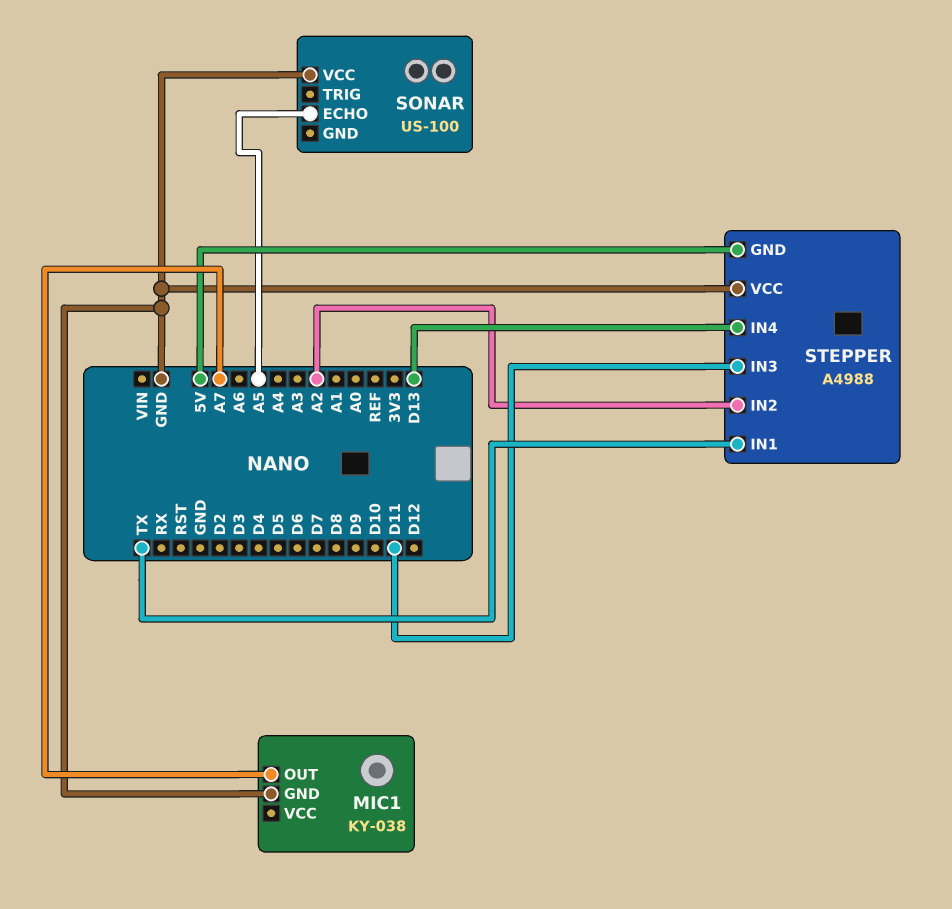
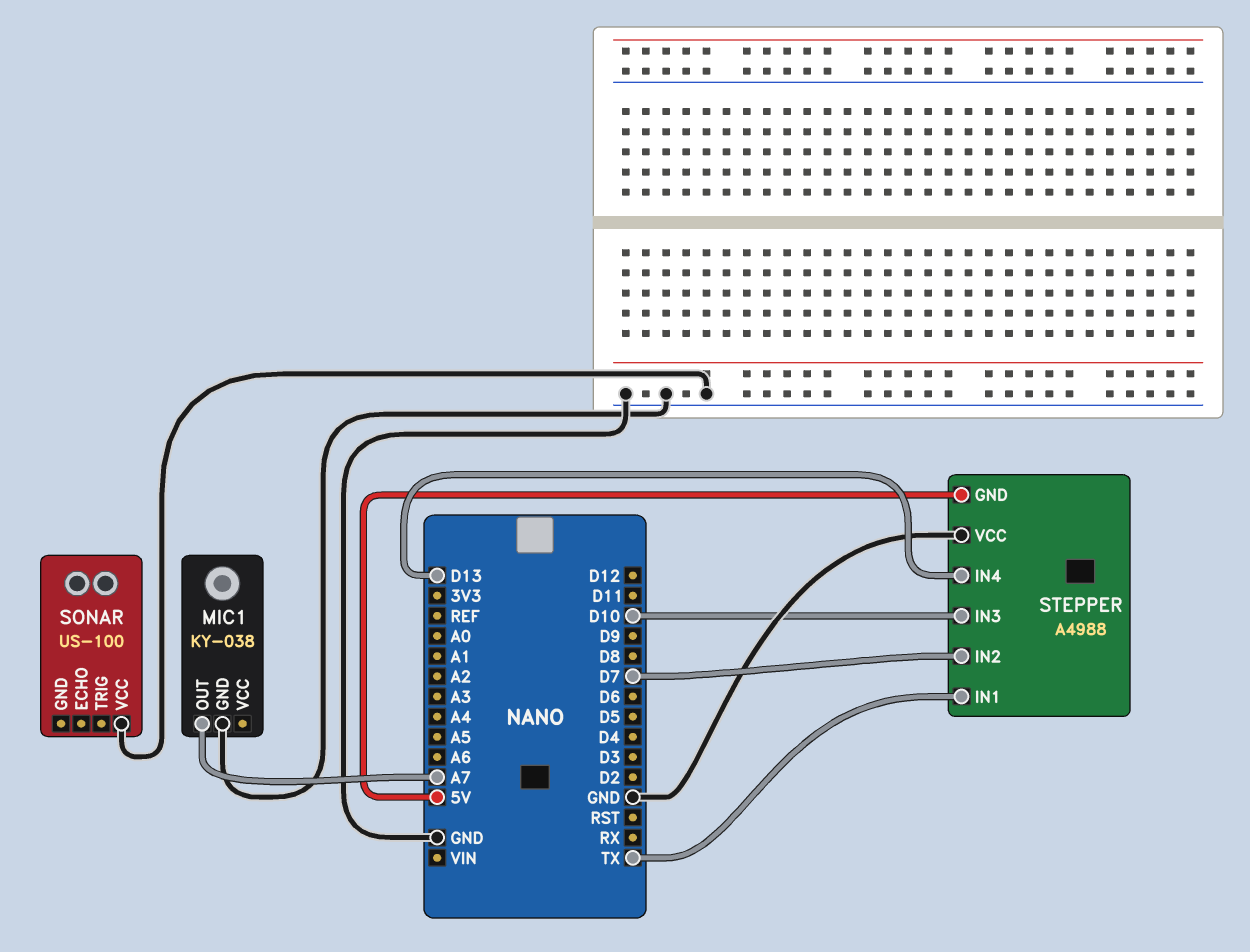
SONAR pin ECHO: A5 -> none
STEPPER pin IN2: A2 -> D7
STEPPER pin IN3: D11 -> D10

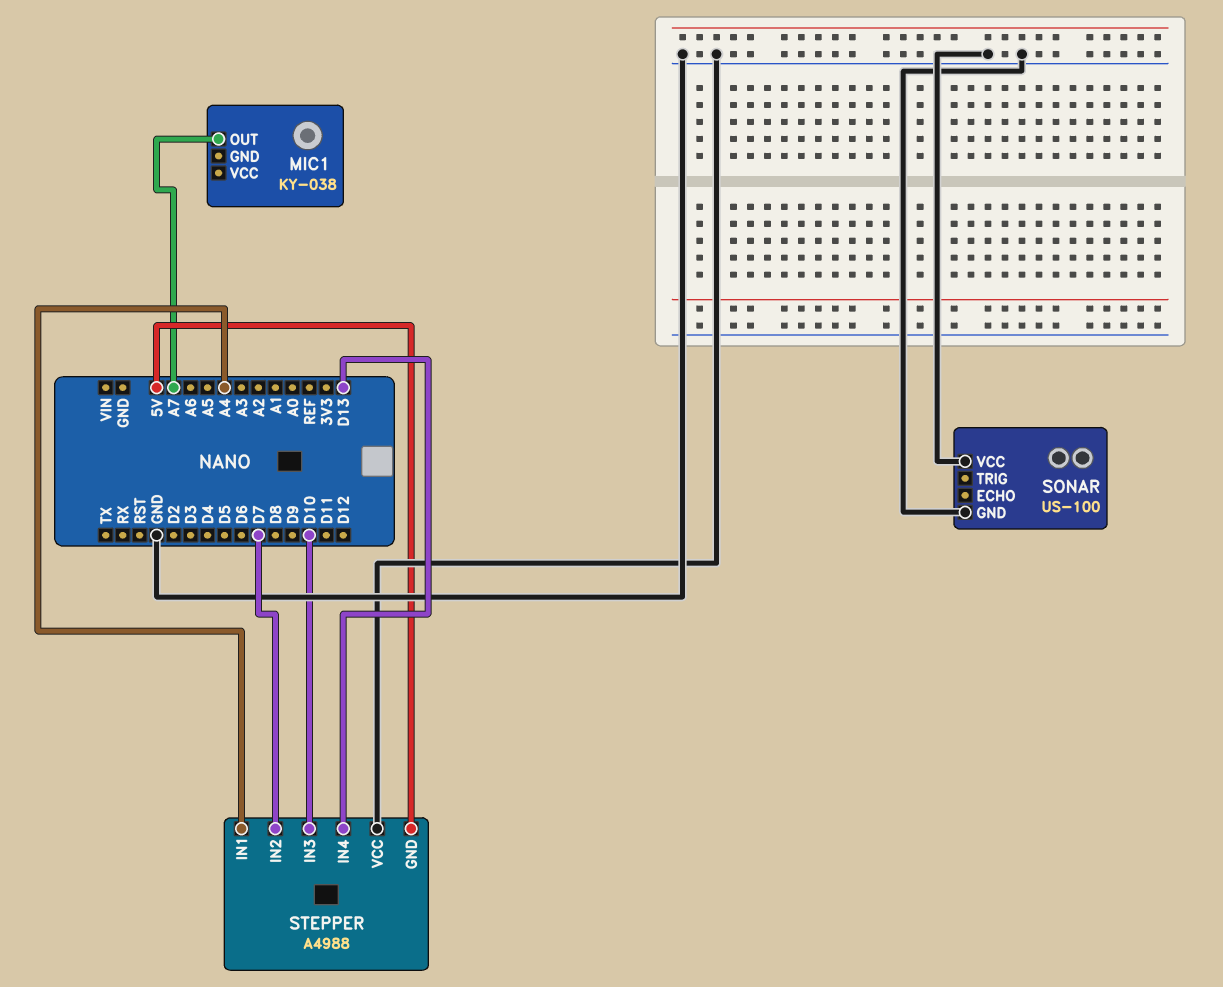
MIC1 pin GND: GND -> none
SONAR pin GND: none -> GND
STEPPER pin IN1: TX -> A4

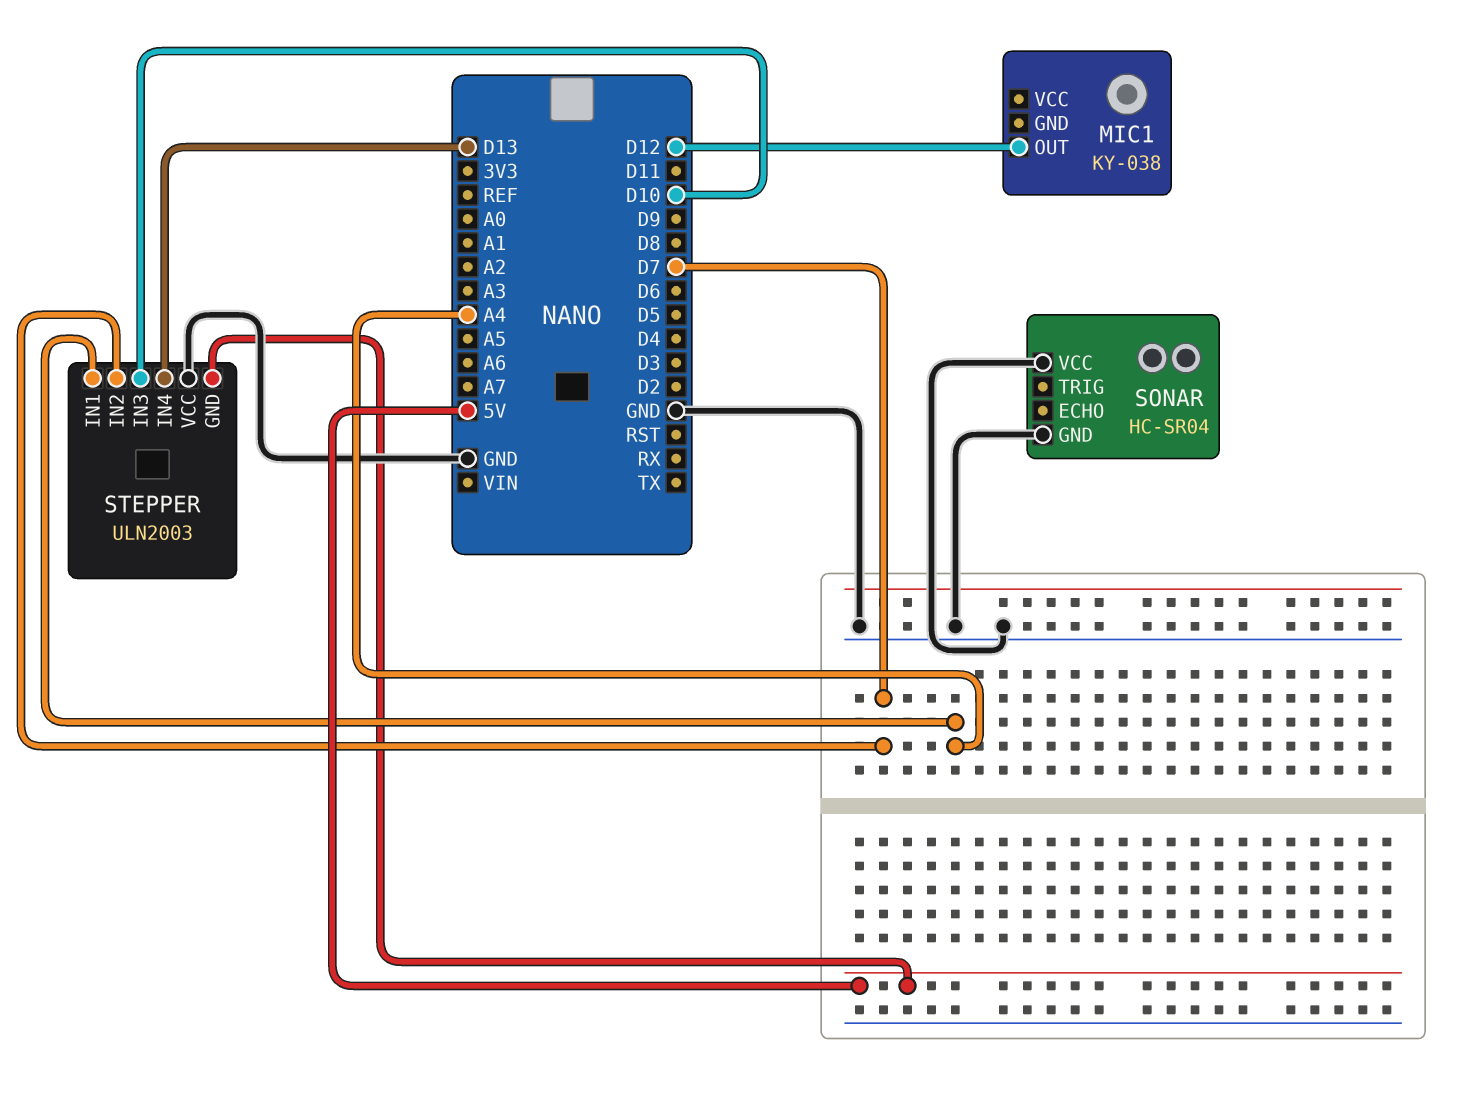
MIC1 pin OUT: A7 -> D12
SONAR: US-100 -> HC-SR04
STEPPER: A4988 -> ULN2003

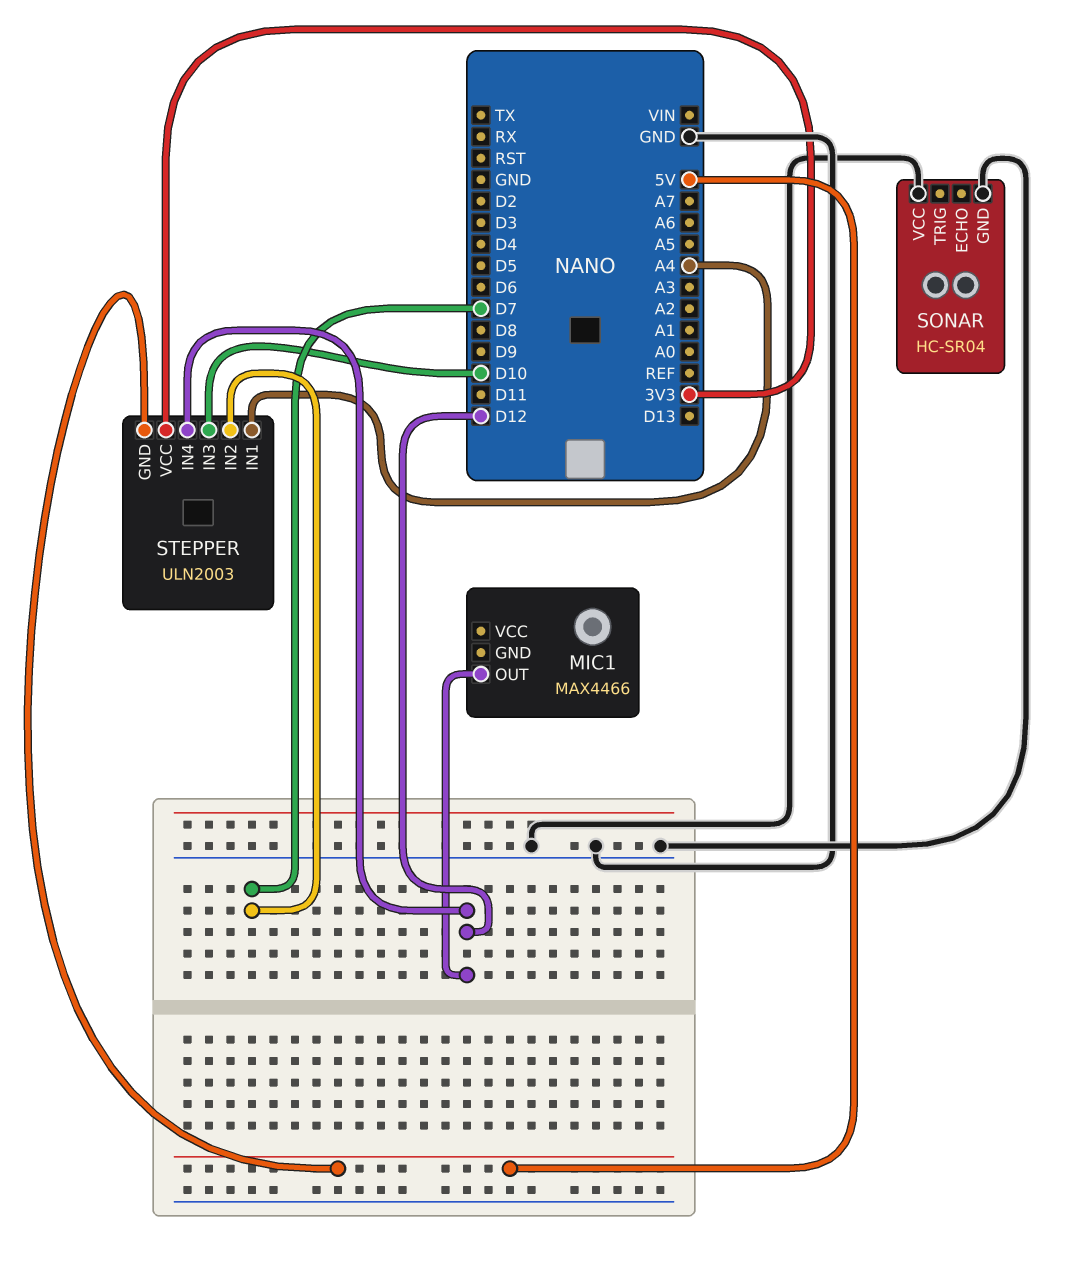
MIC1: KY-038 -> MAX4466
STEPPER pin IN4: D13 -> D12
STEPPER pin VCC: GND -> 3V3

